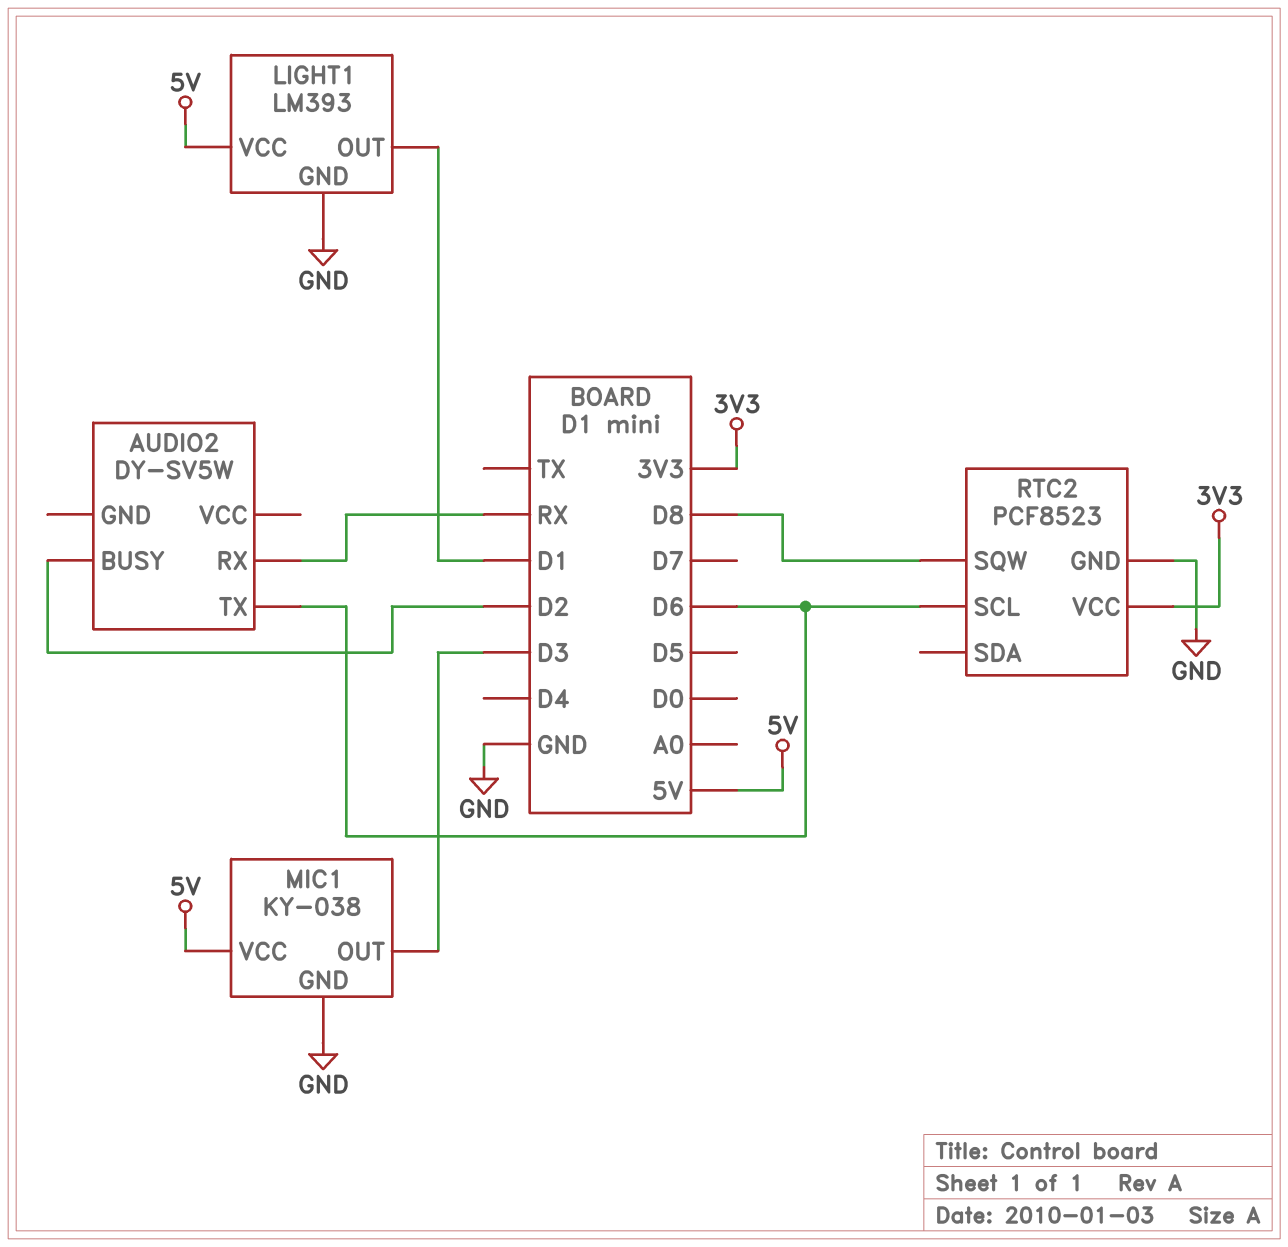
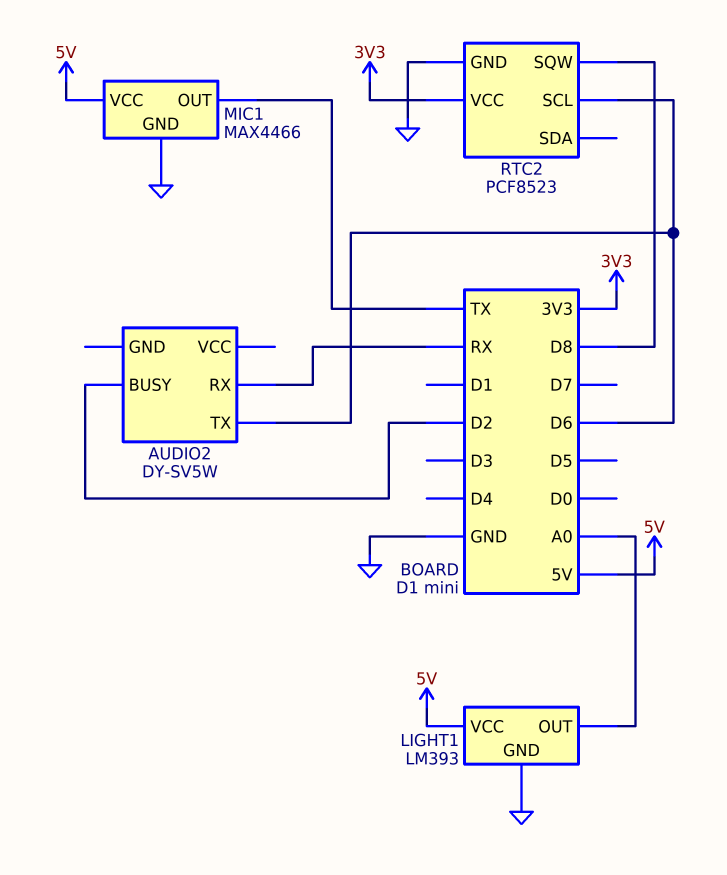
LIGHT1 pin OUT: D1 -> A0
MIC1: KY-038 -> MAX4466
MIC1 pin OUT: D3 -> TX

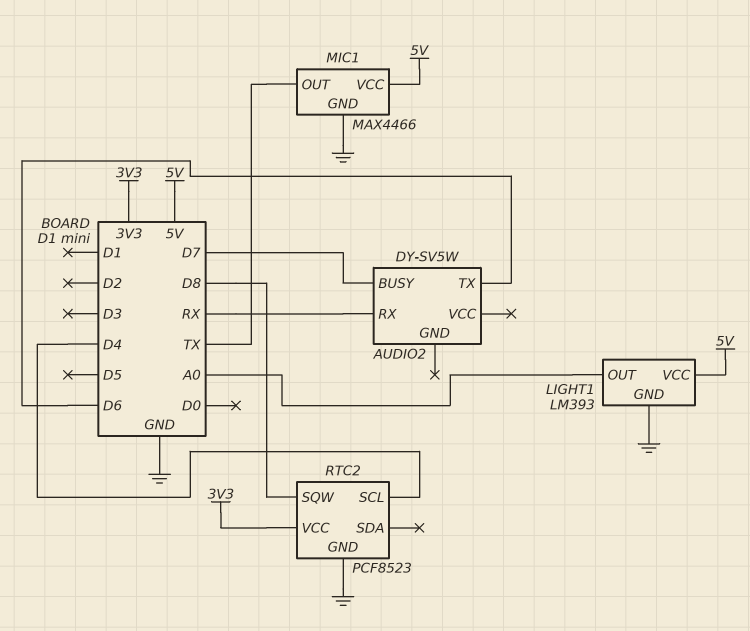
AUDIO2 pin BUSY: D2 -> D7
RTC2 pin SCL: D6 -> D4

